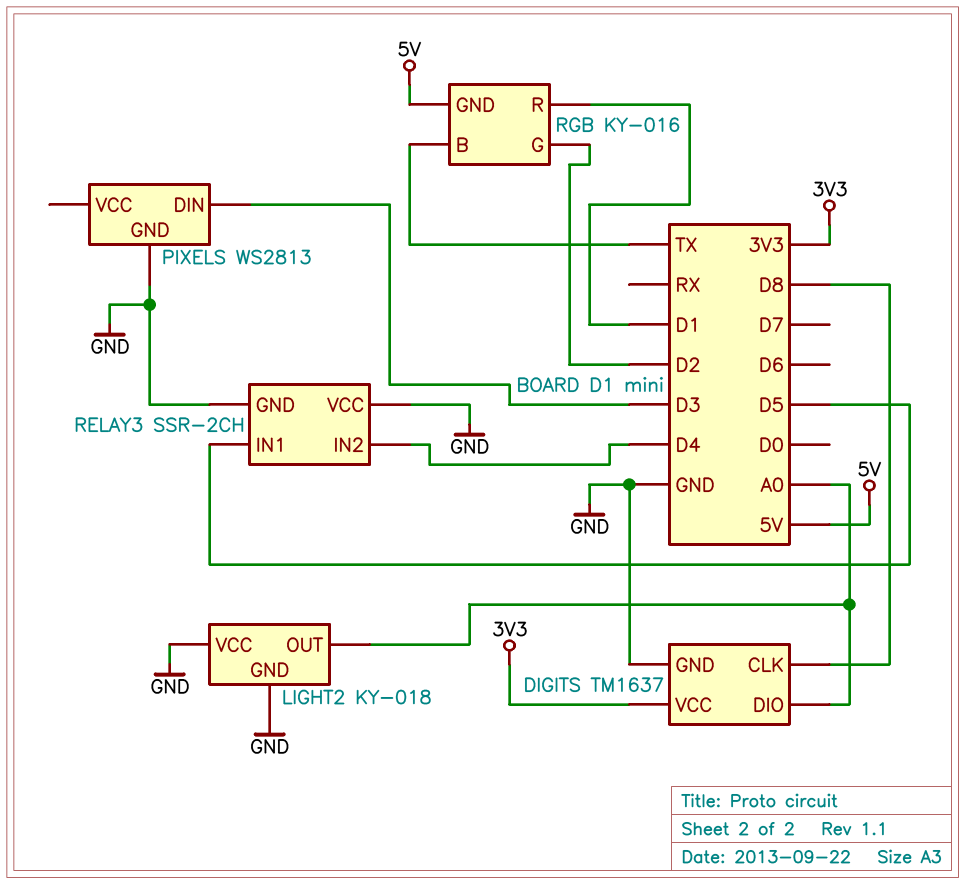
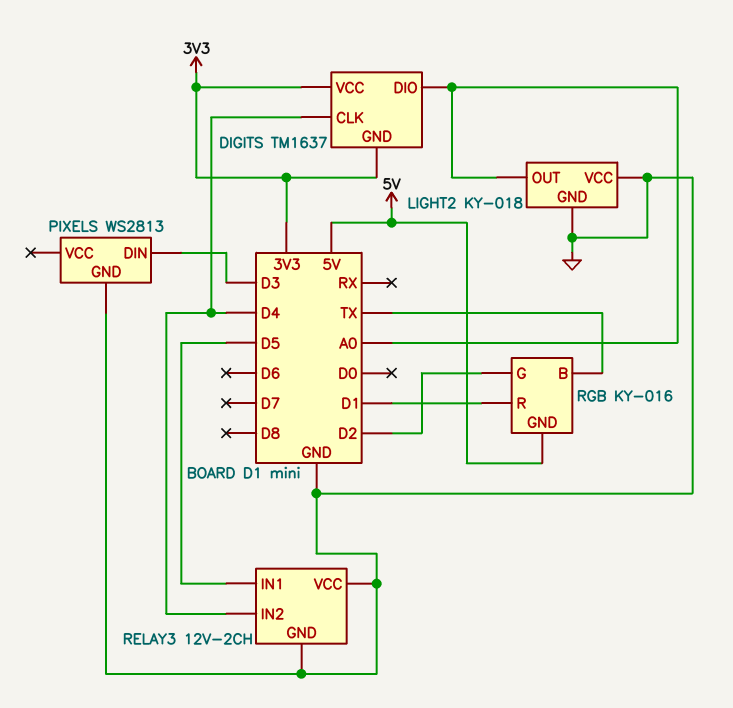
DIGITS pin CLK: D8 -> D4
DIGITS pin GND: GND -> 3V3
RELAY3: SSR-2CH -> 12V-2CH

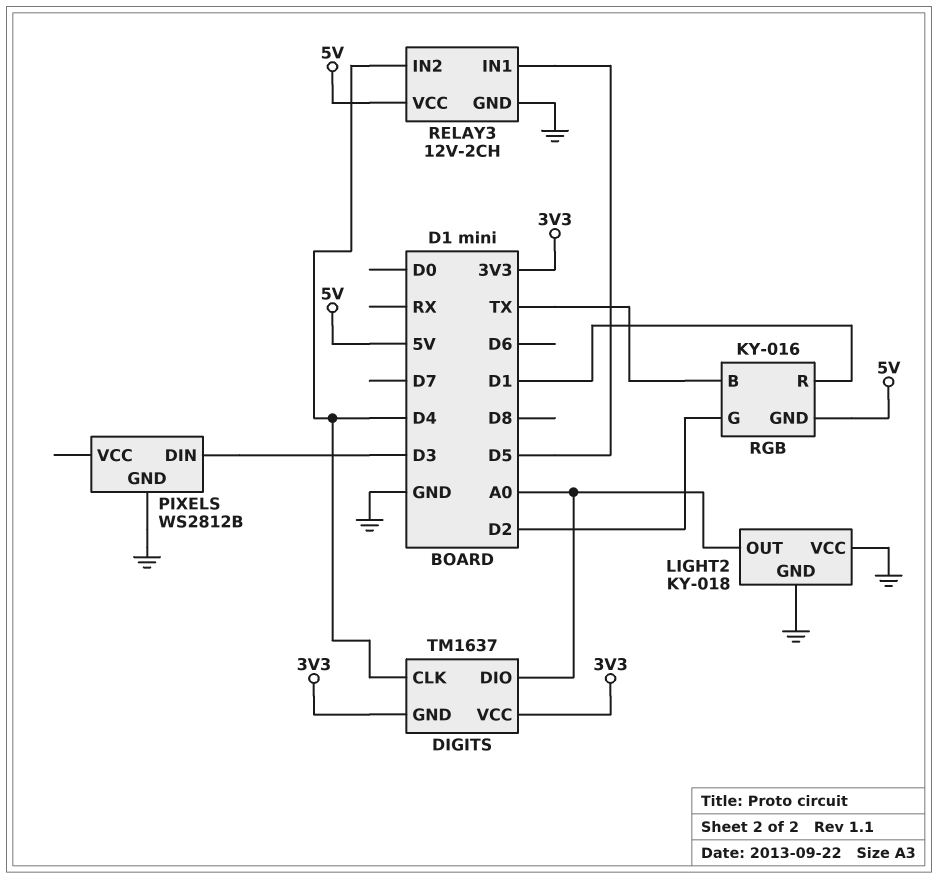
PIXELS: WS2813 -> WS2812B
RELAY3 pin VCC: GND -> 5V

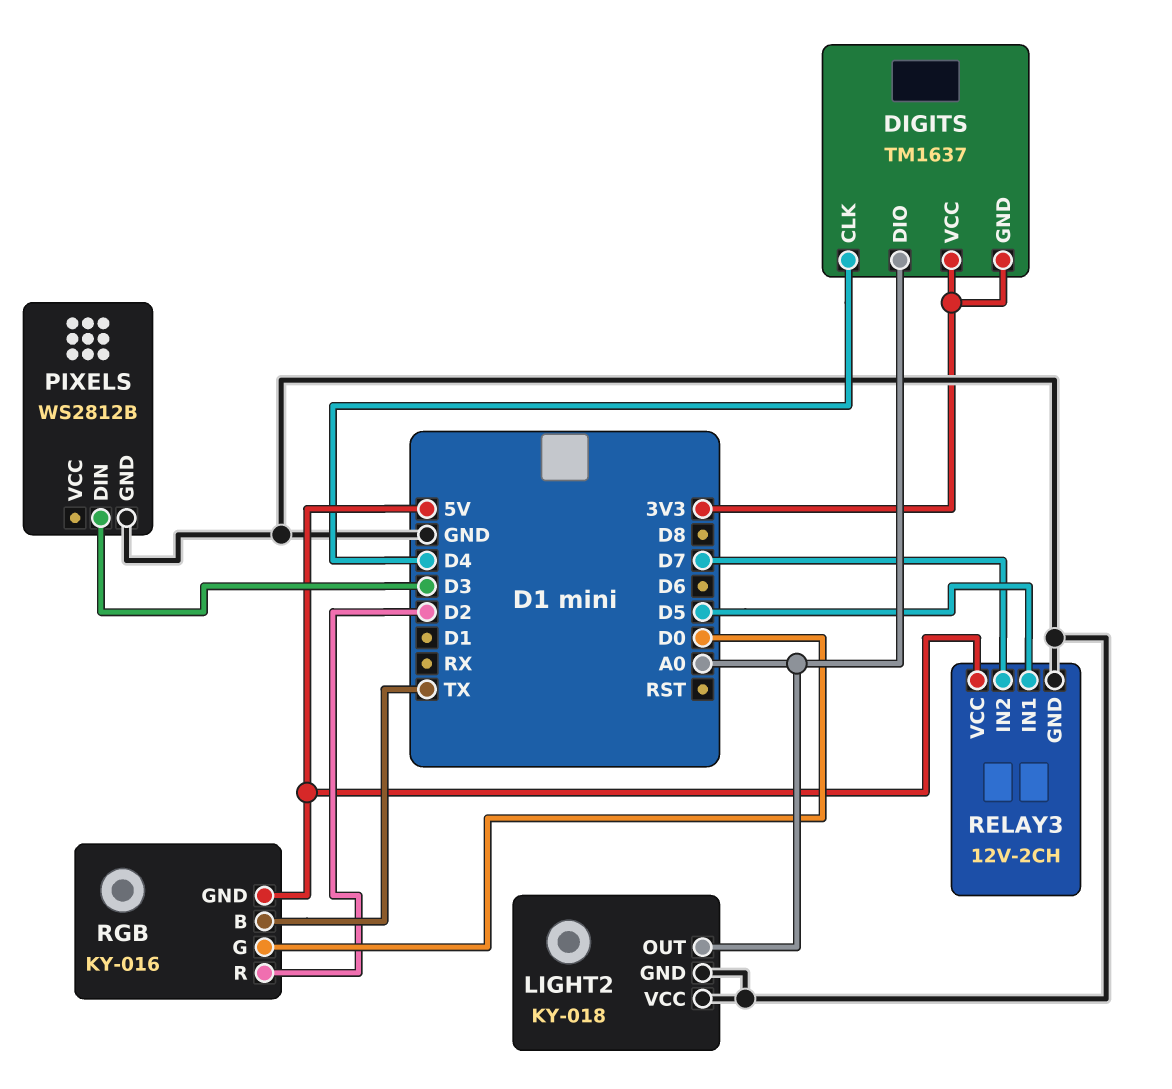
RELAY3 pin IN2: D4 -> D7
RGB pin G: D2 -> D0
RGB pin R: D1 -> D2

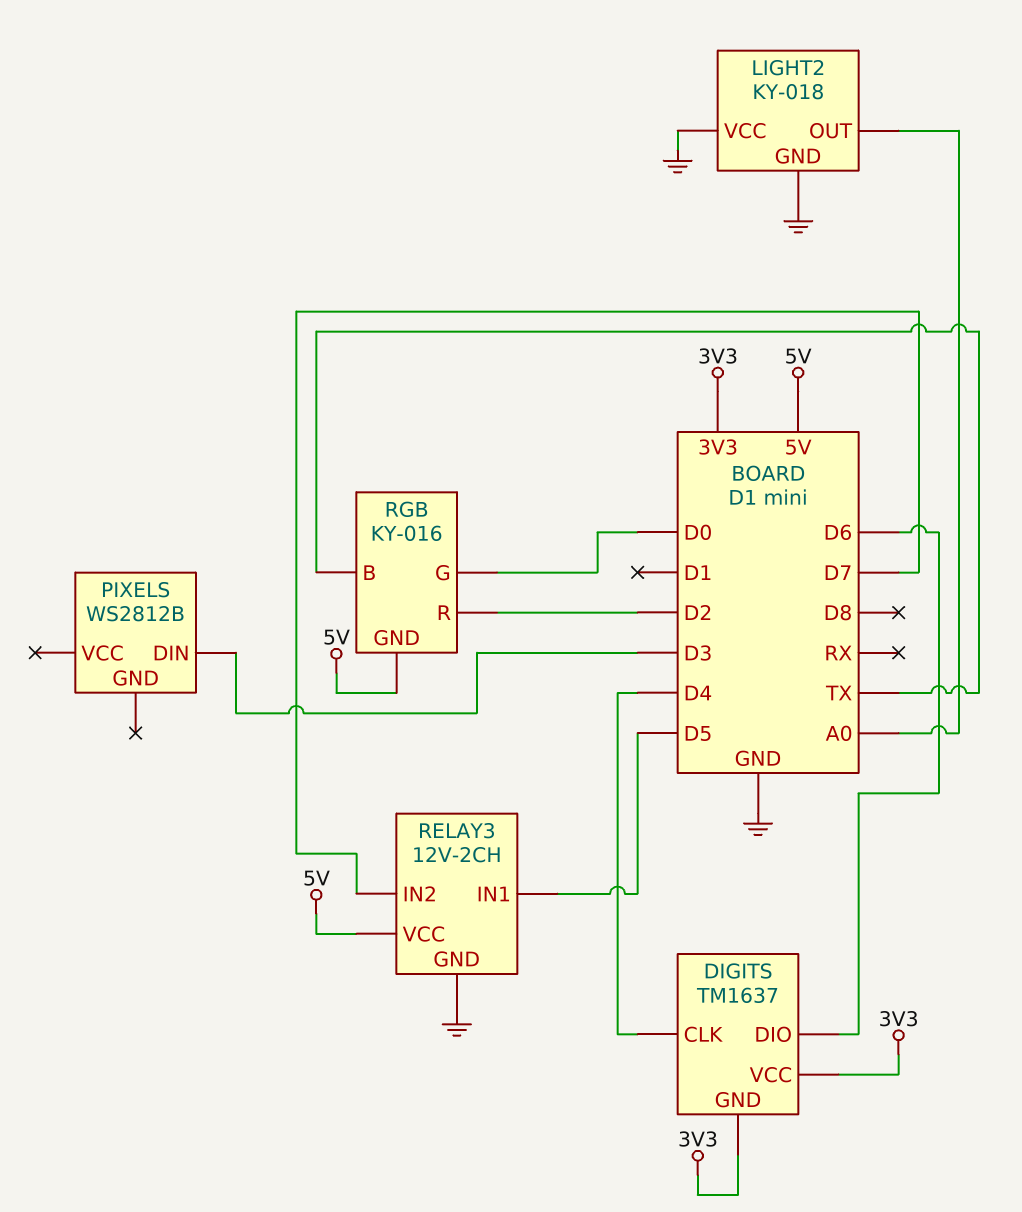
DIGITS pin DIO: A0 -> D6
PIXELS pin GND: GND -> none

